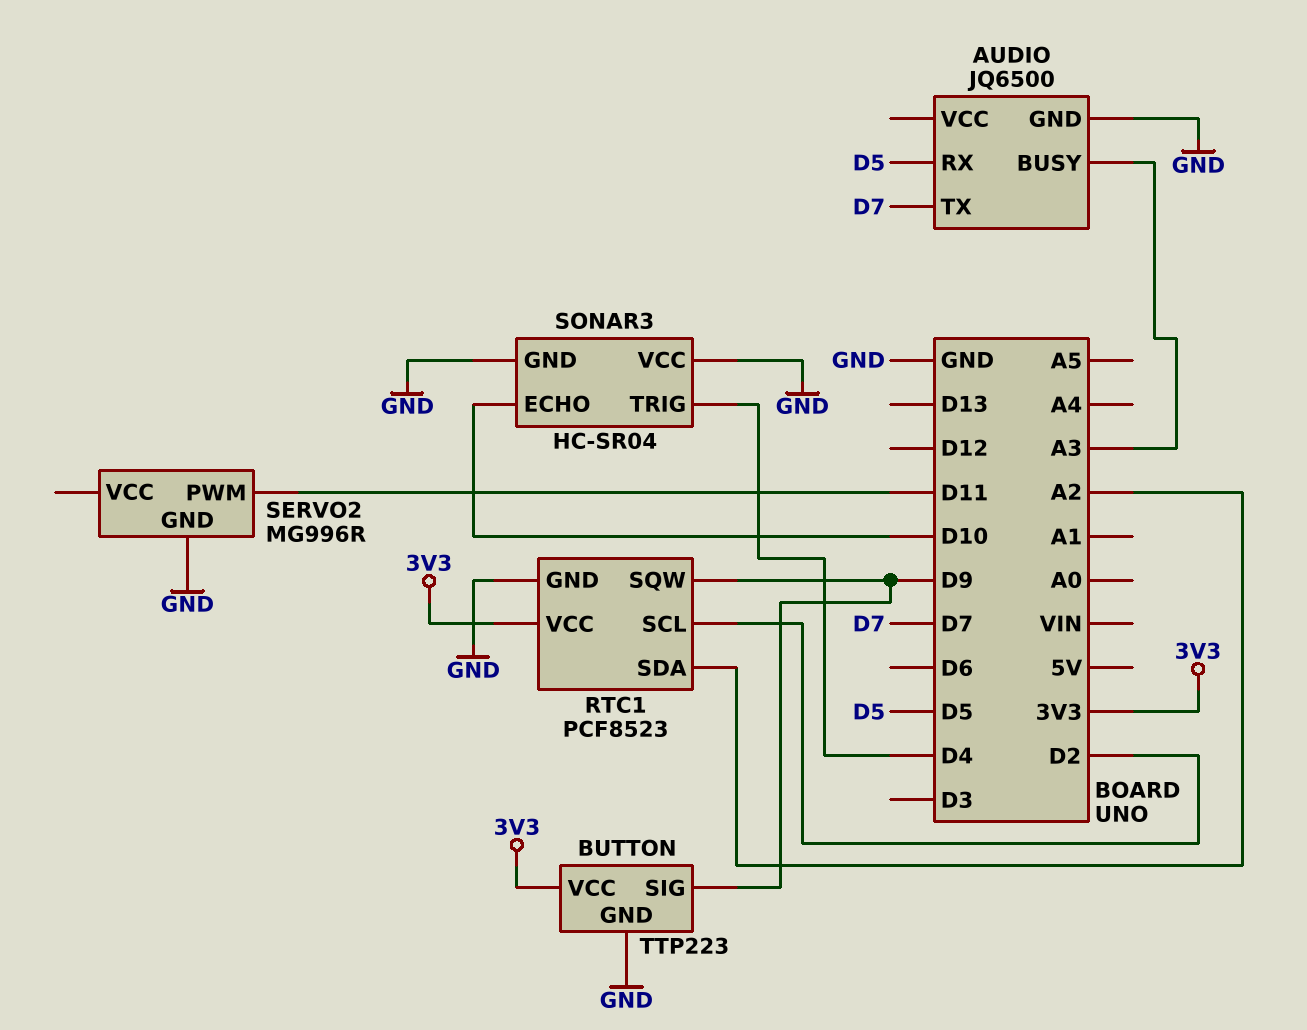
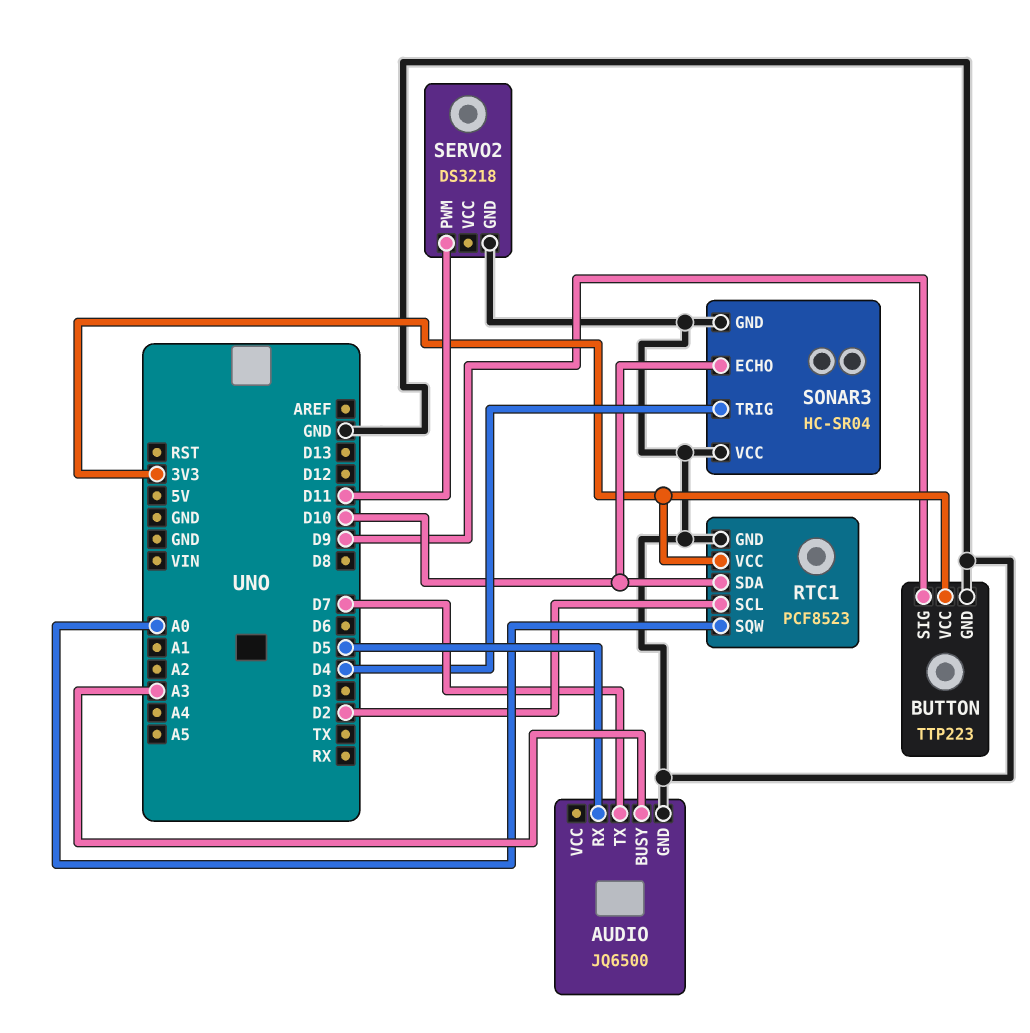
RTC1 pin SDA: A2 -> D10
RTC1 pin SQW: D9 -> A0
SERVO2: MG996R -> DS3218

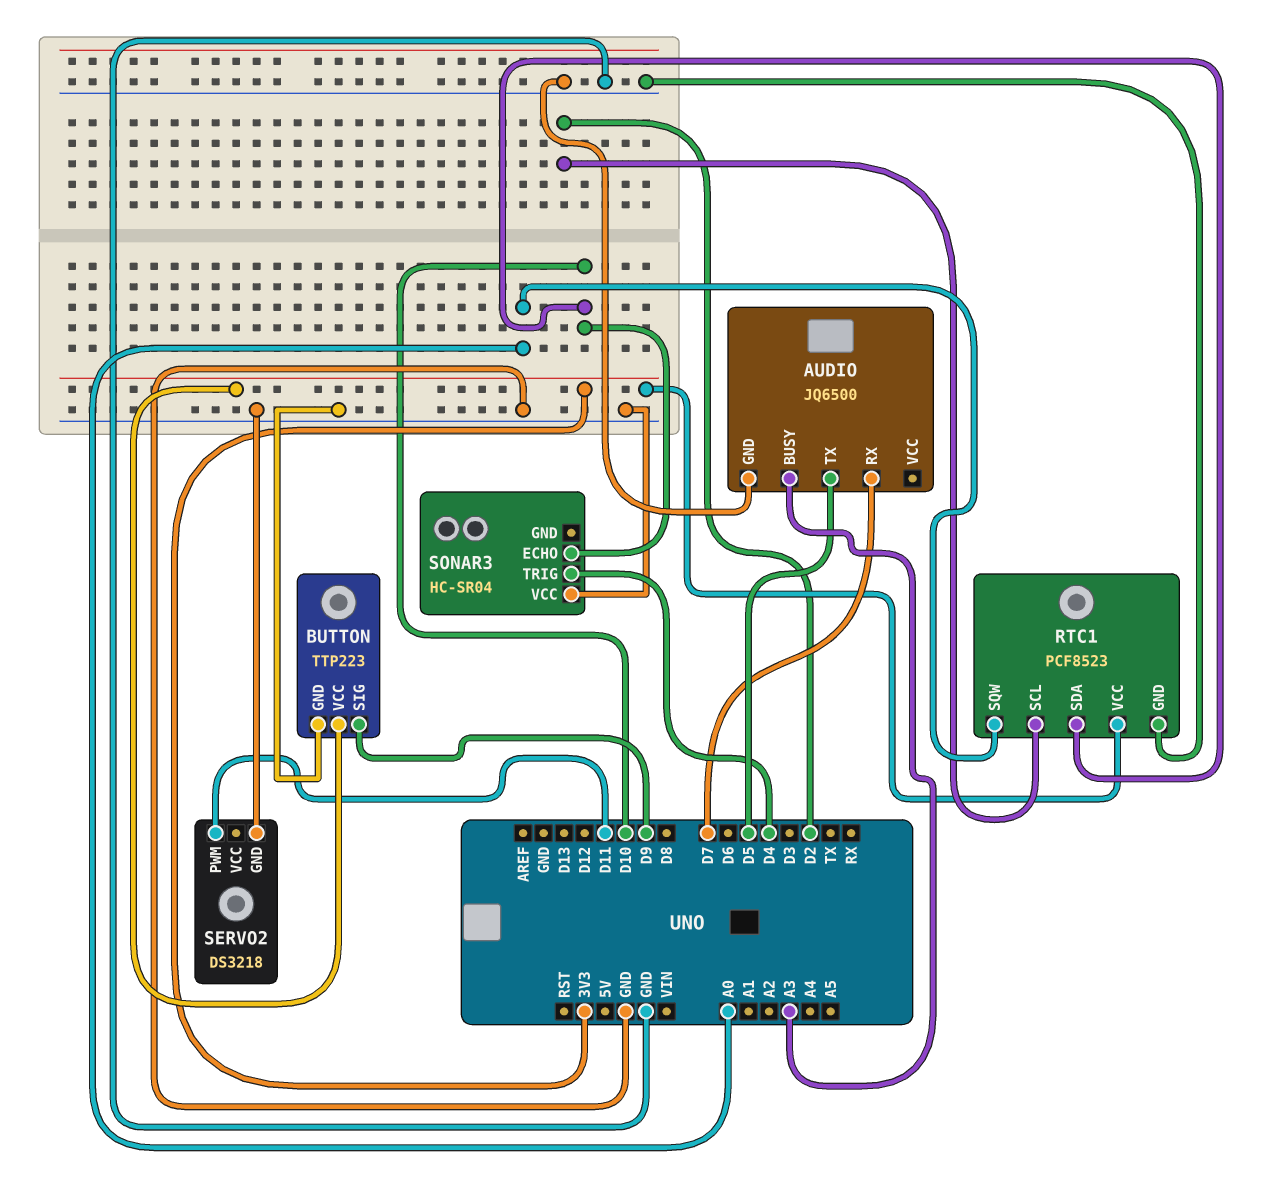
AUDIO pin RX: D5 -> D7
AUDIO pin TX: D7 -> D5
SONAR3 pin GND: GND -> none

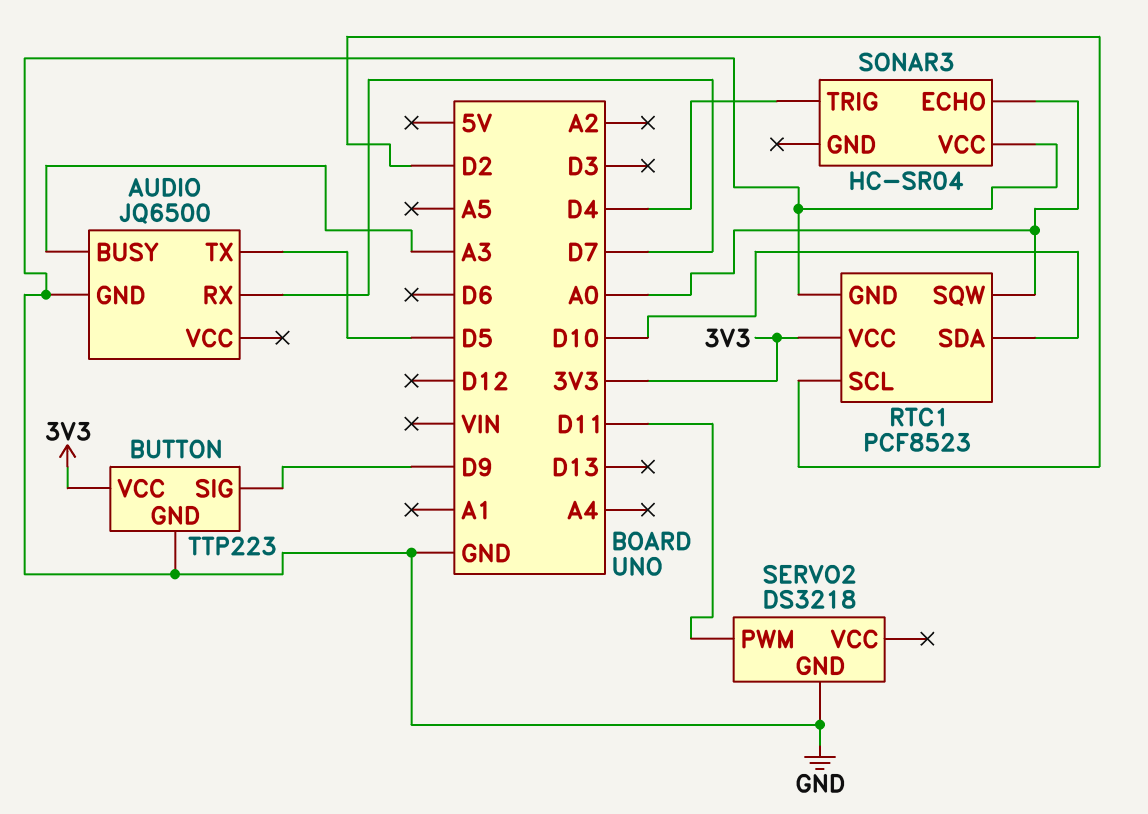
SONAR3 pin ECHO: D10 -> A0

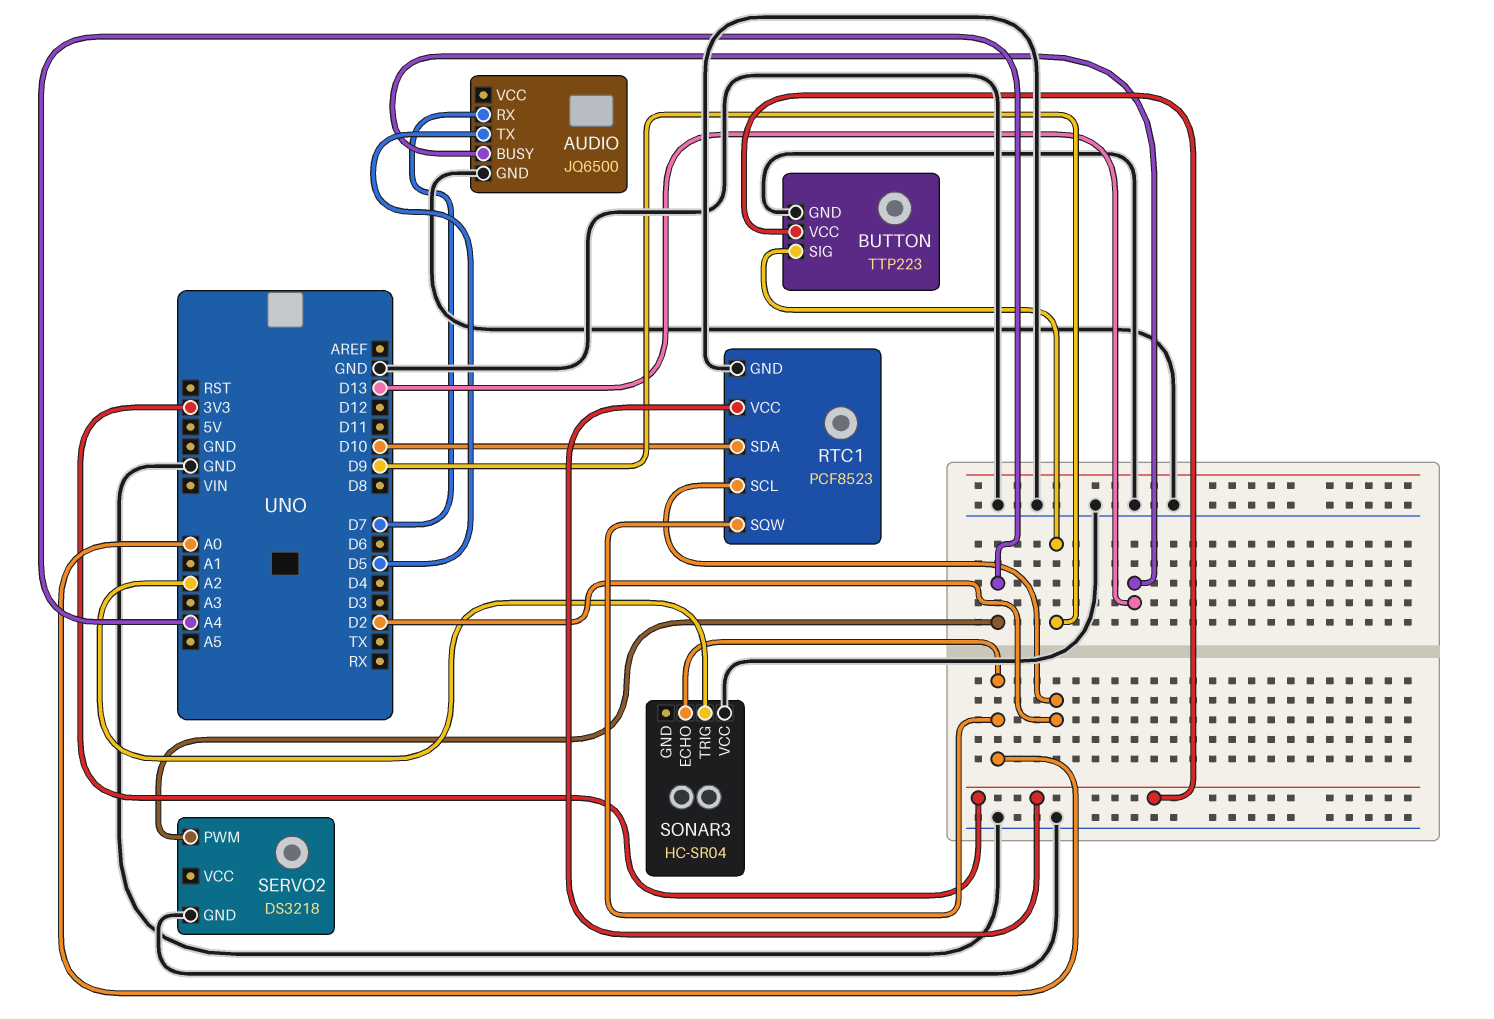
AUDIO pin BUSY: A3 -> D13
SERVO2 pin PWM: D11 -> A4
SONAR3 pin TRIG: D4 -> A2

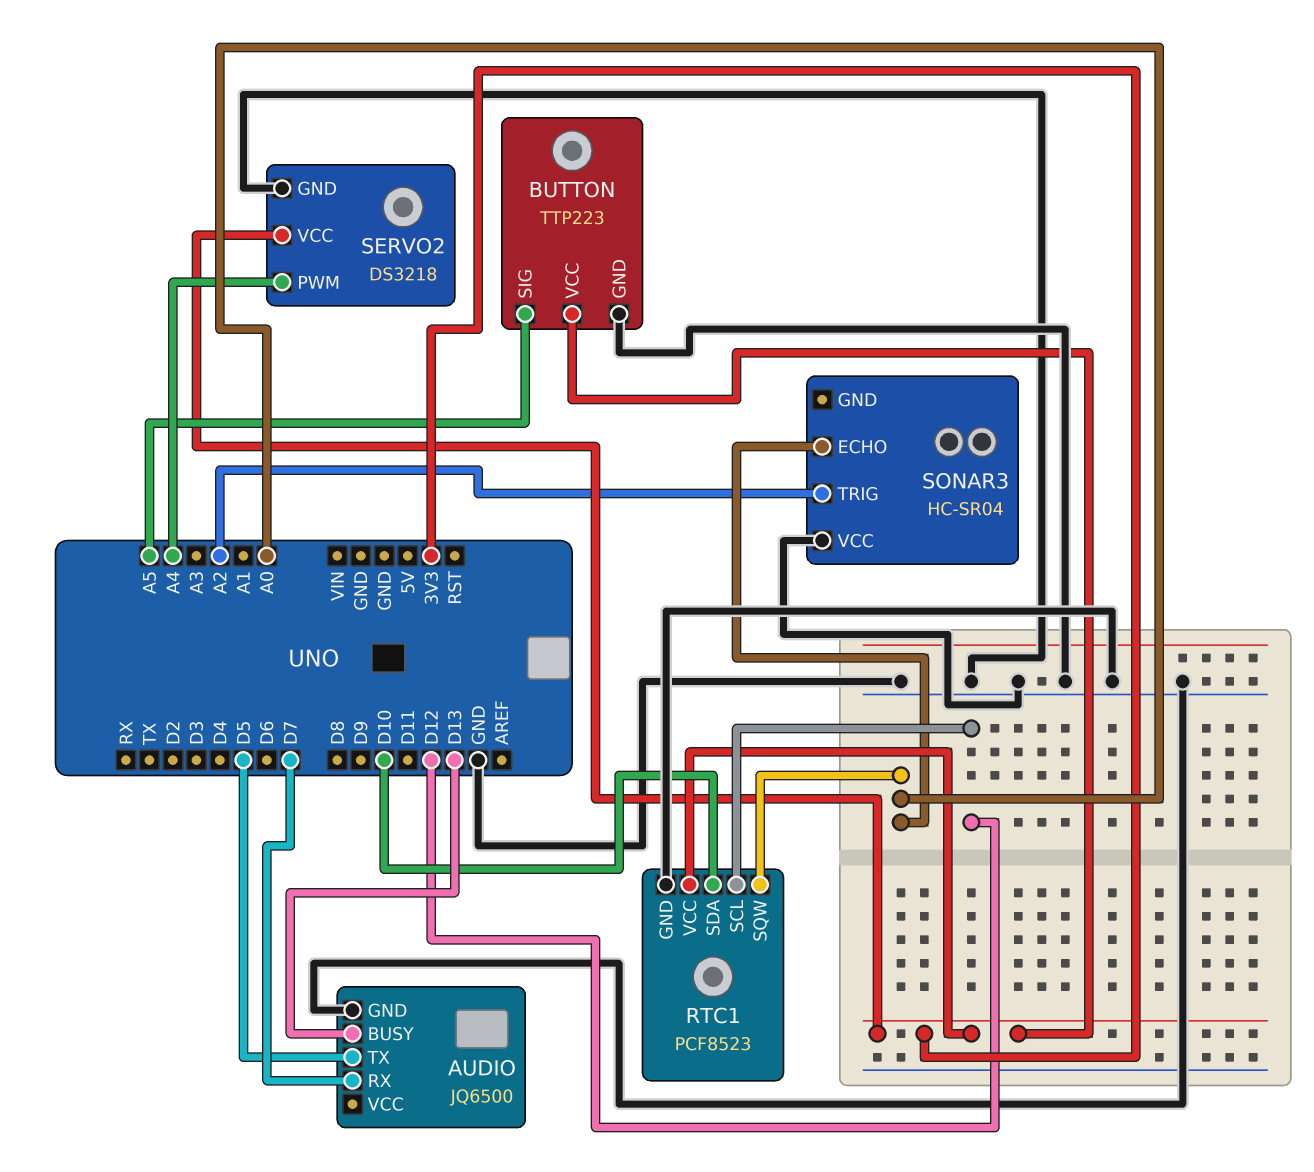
BUTTON pin SIG: D9 -> A5
RTC1 pin SCL: D2 -> D12
SERVO2 pin VCC: none -> 3V3

